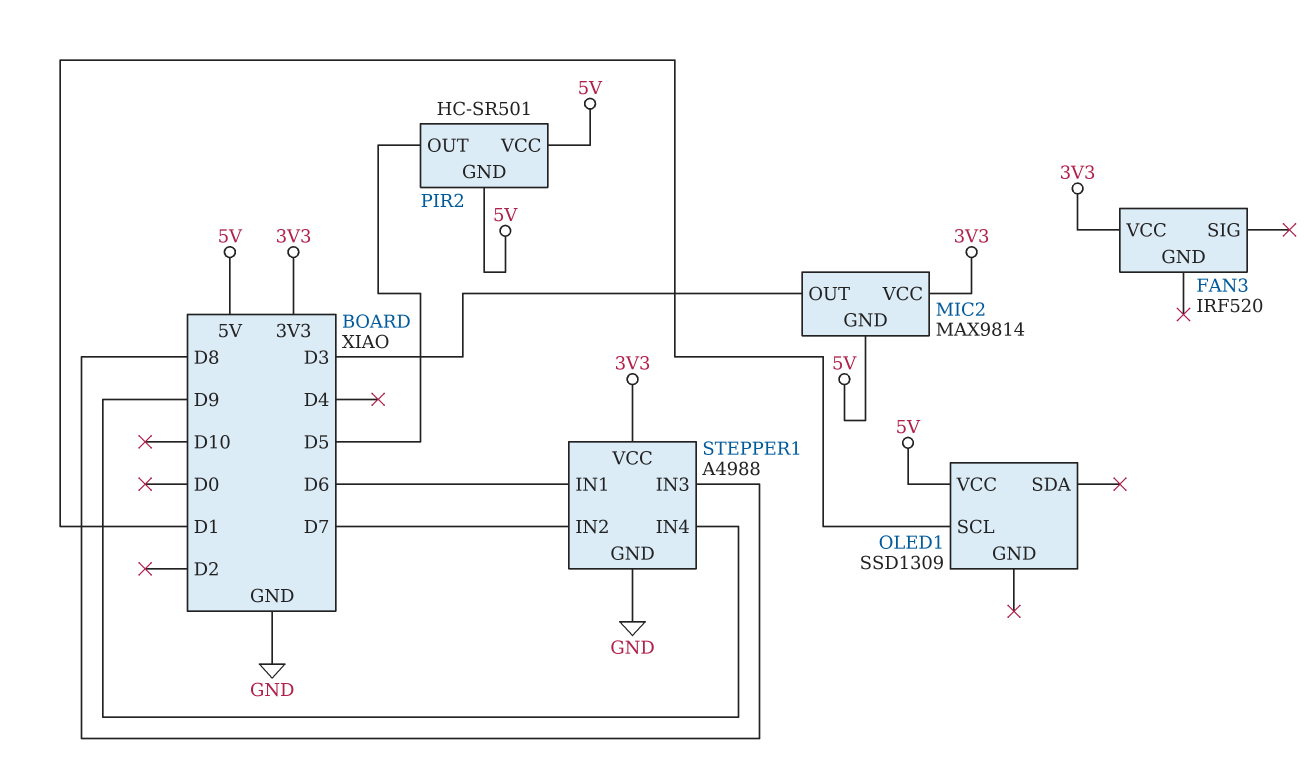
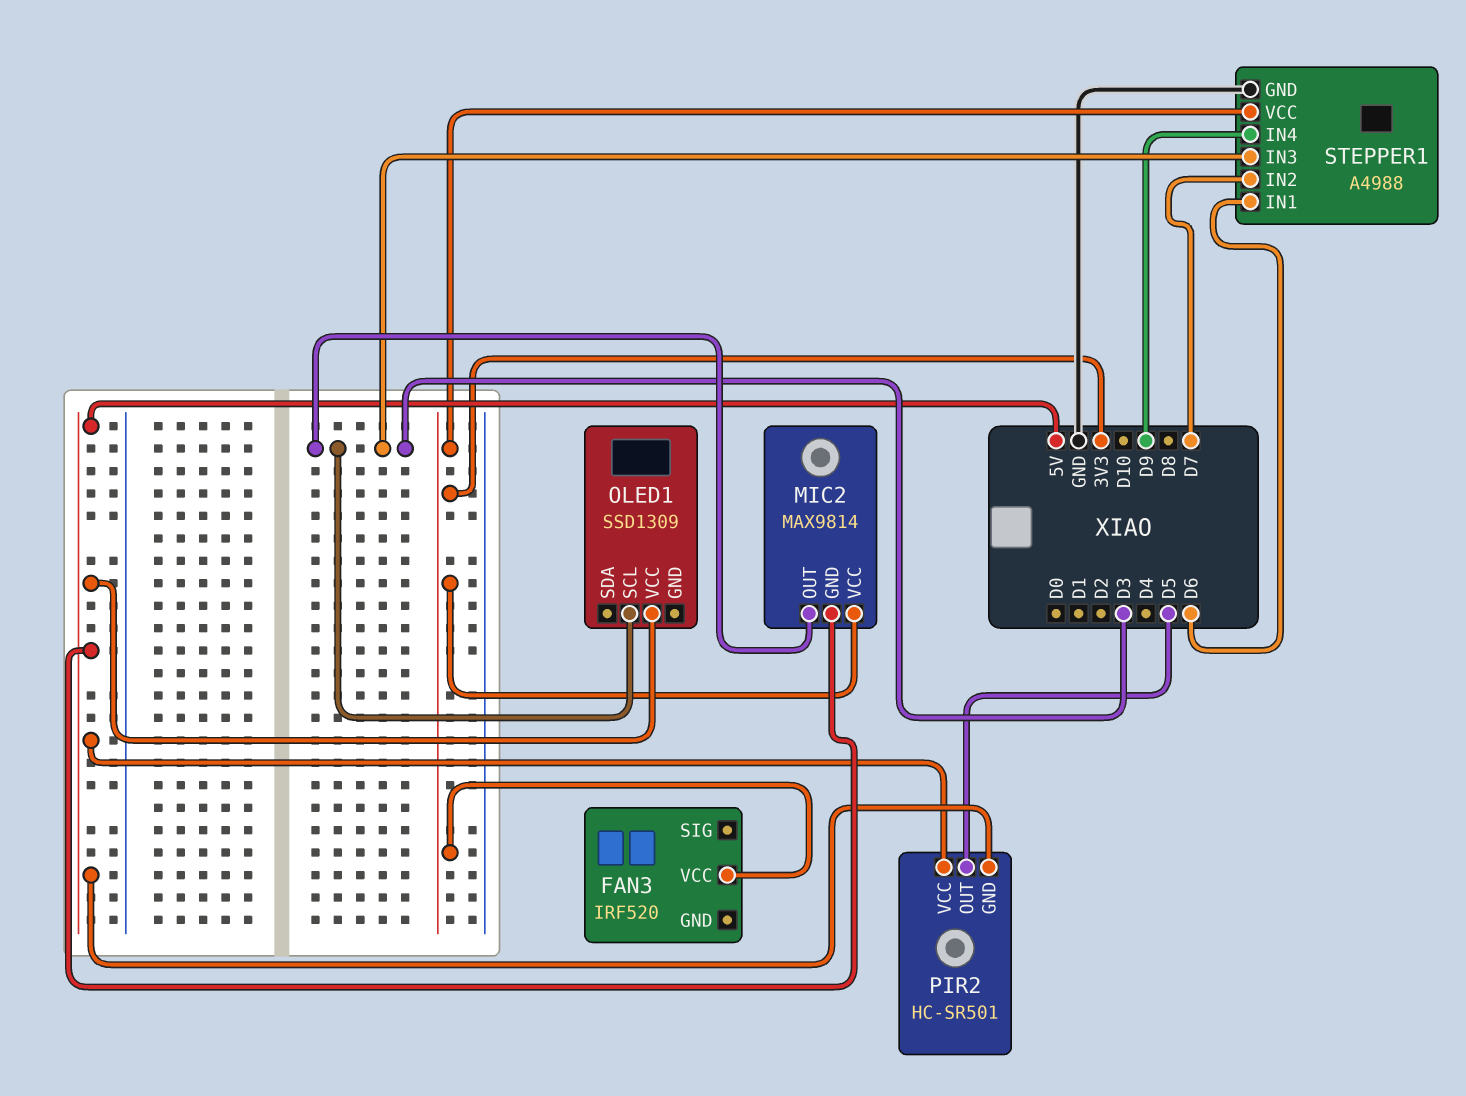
OLED1 pin SCL: D1 -> D3
STEPPER1 pin IN3: D8 -> D3

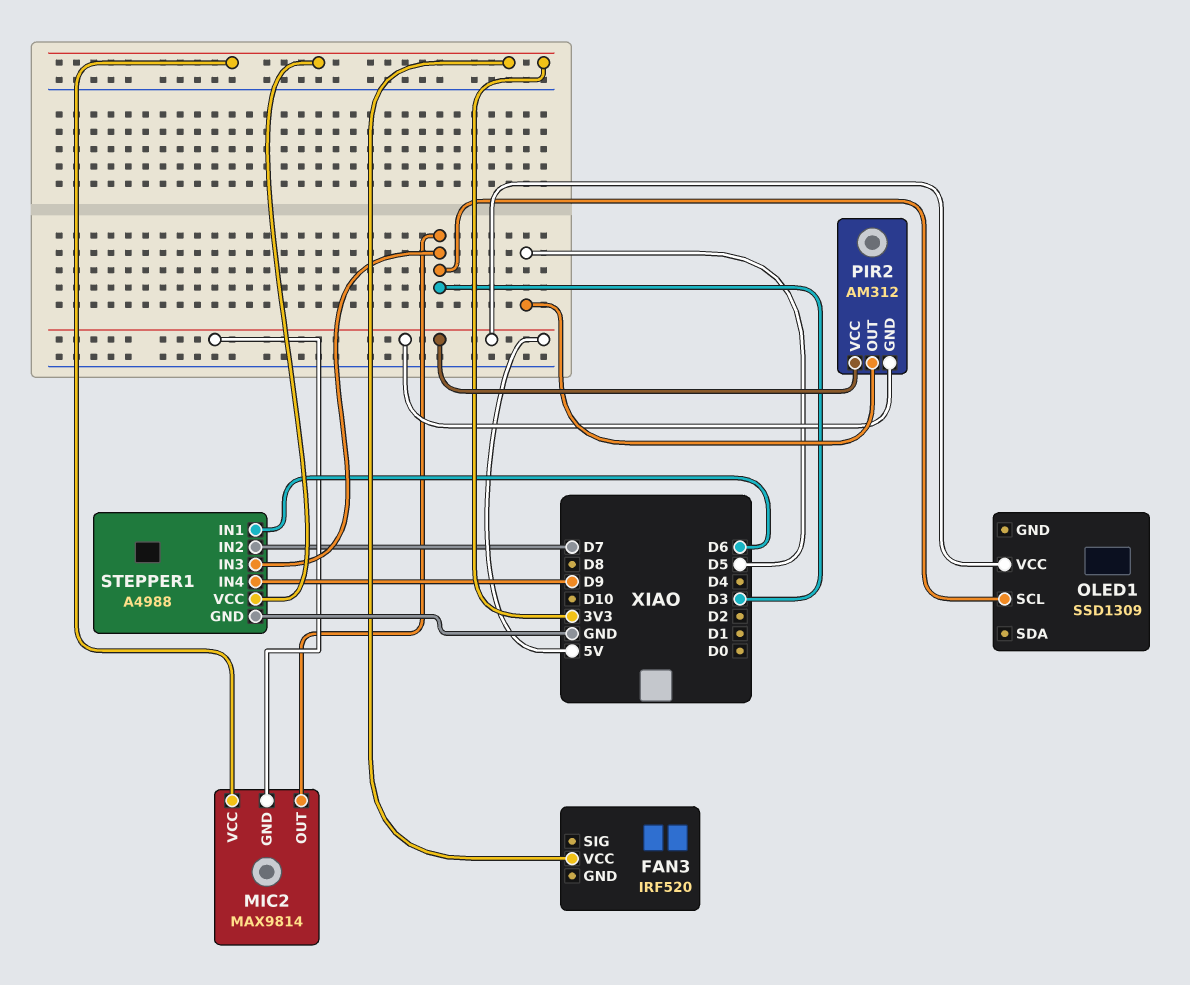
PIR2: HC-SR501 -> AM312

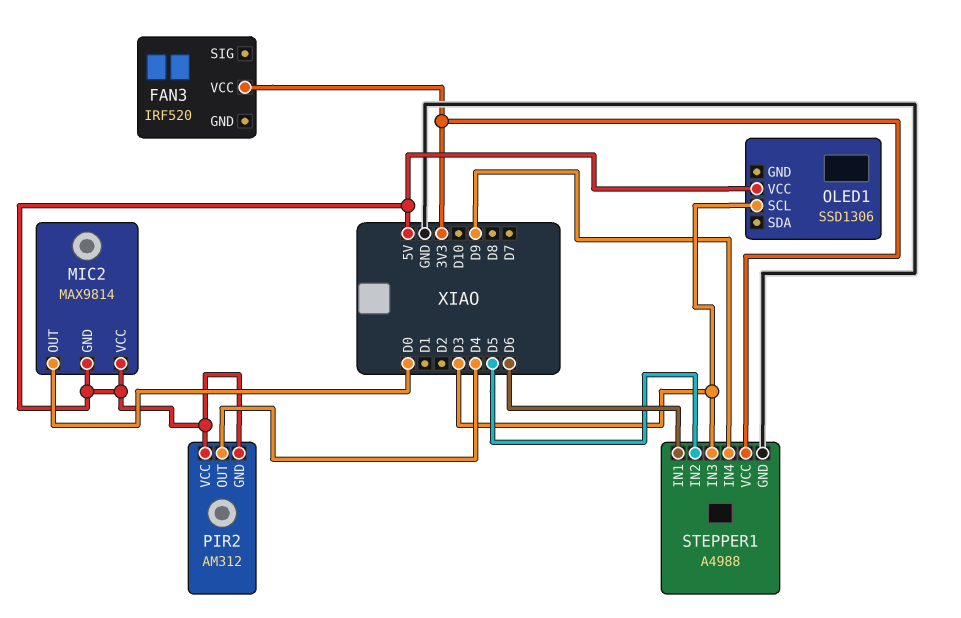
MIC2 pin OUT: D3 -> D0
MIC2 pin VCC: 3V3 -> 5V
OLED1: SSD1309 -> SSD1306
PIR2 pin OUT: D5 -> D4
STEPPER1 pin IN2: D7 -> D5

